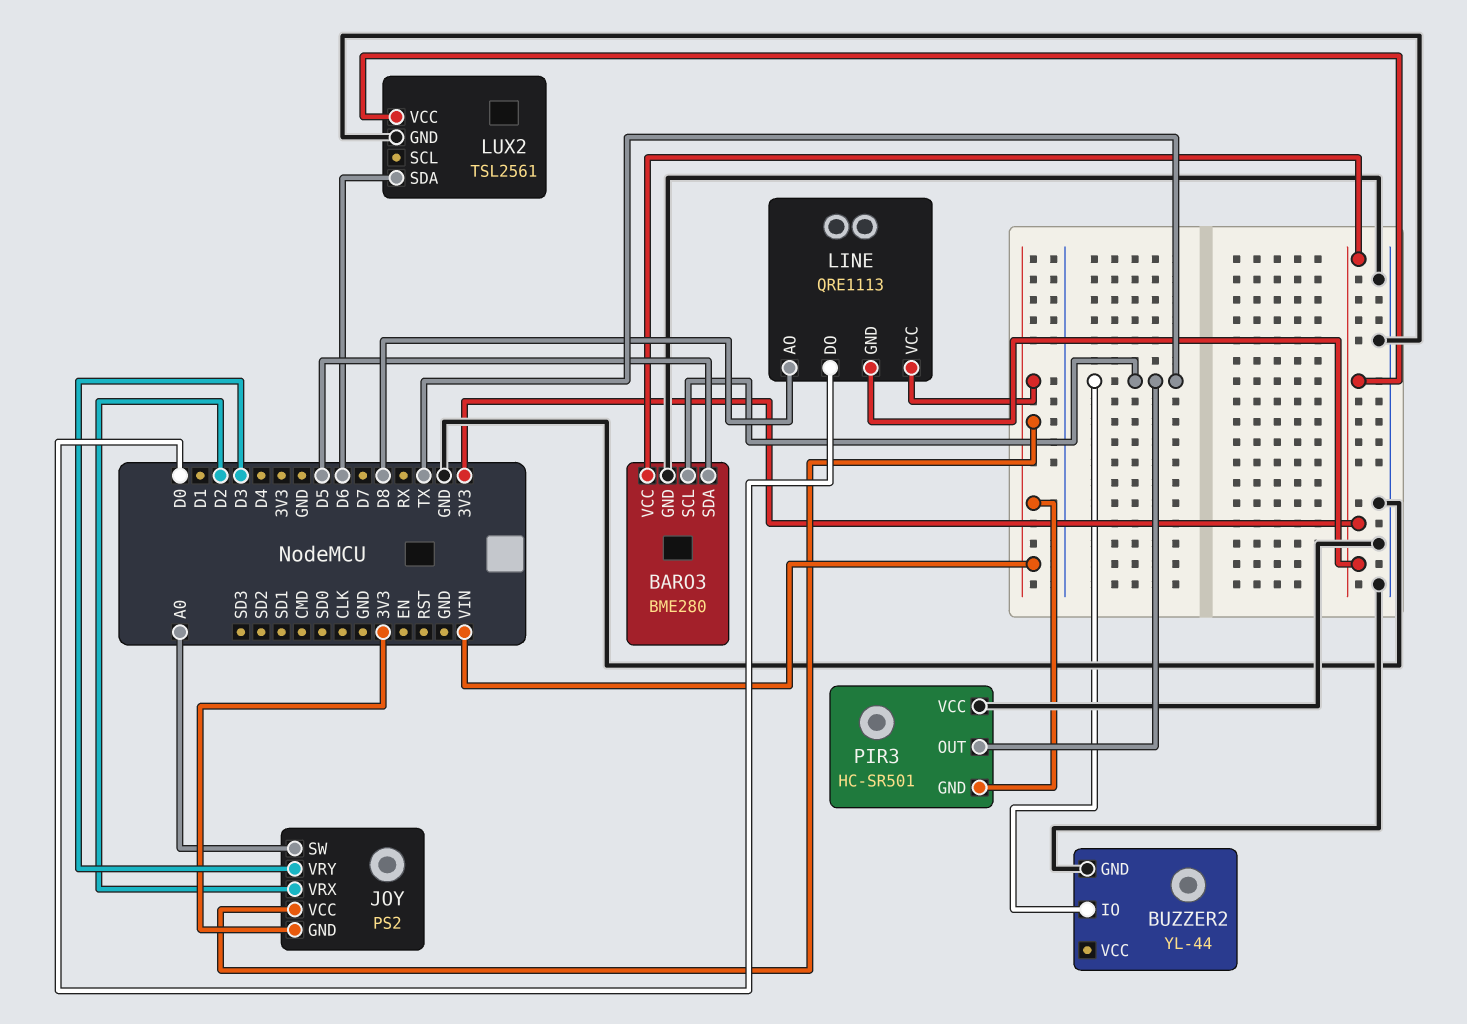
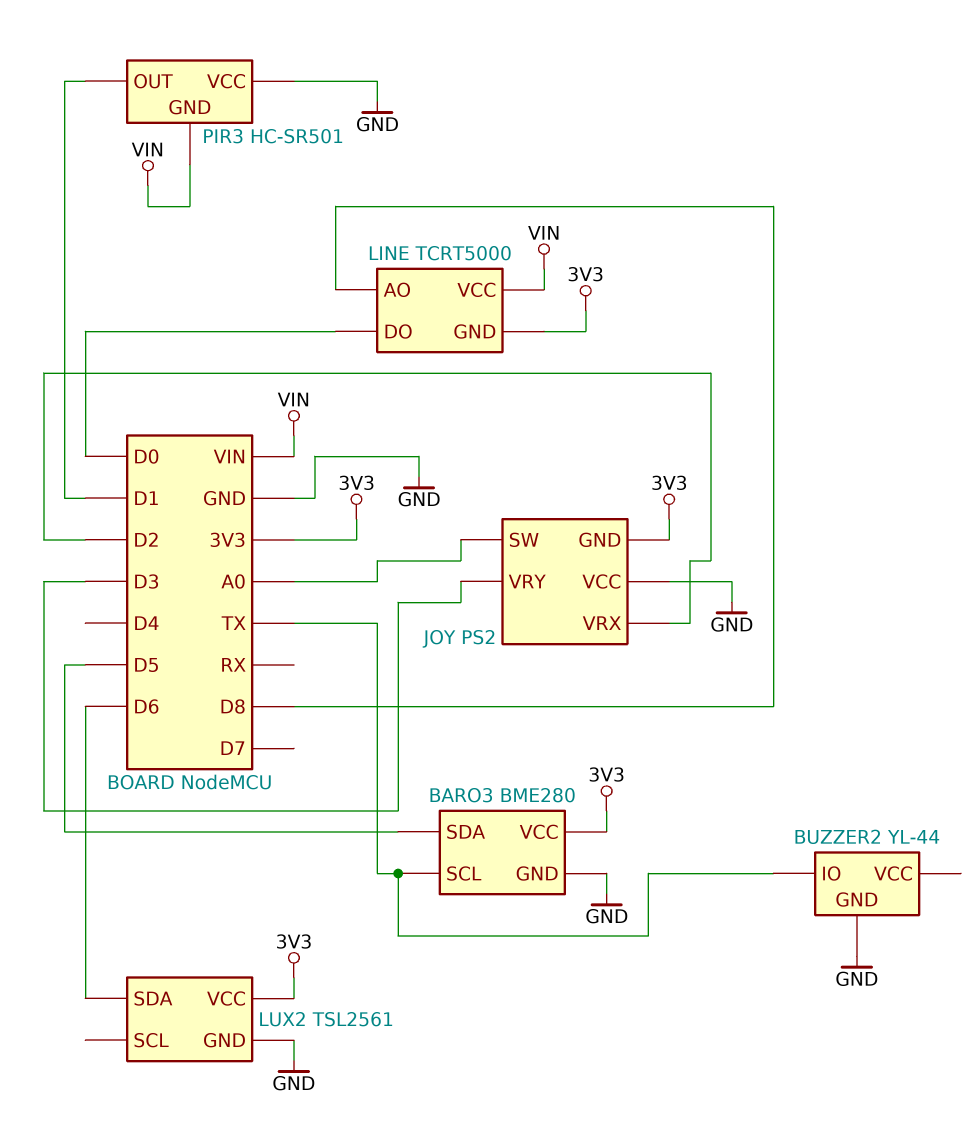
JOY pin VCC: VIN -> GND
LINE: QRE1113 -> TCRT5000
PIR3 pin OUT: TX -> D1

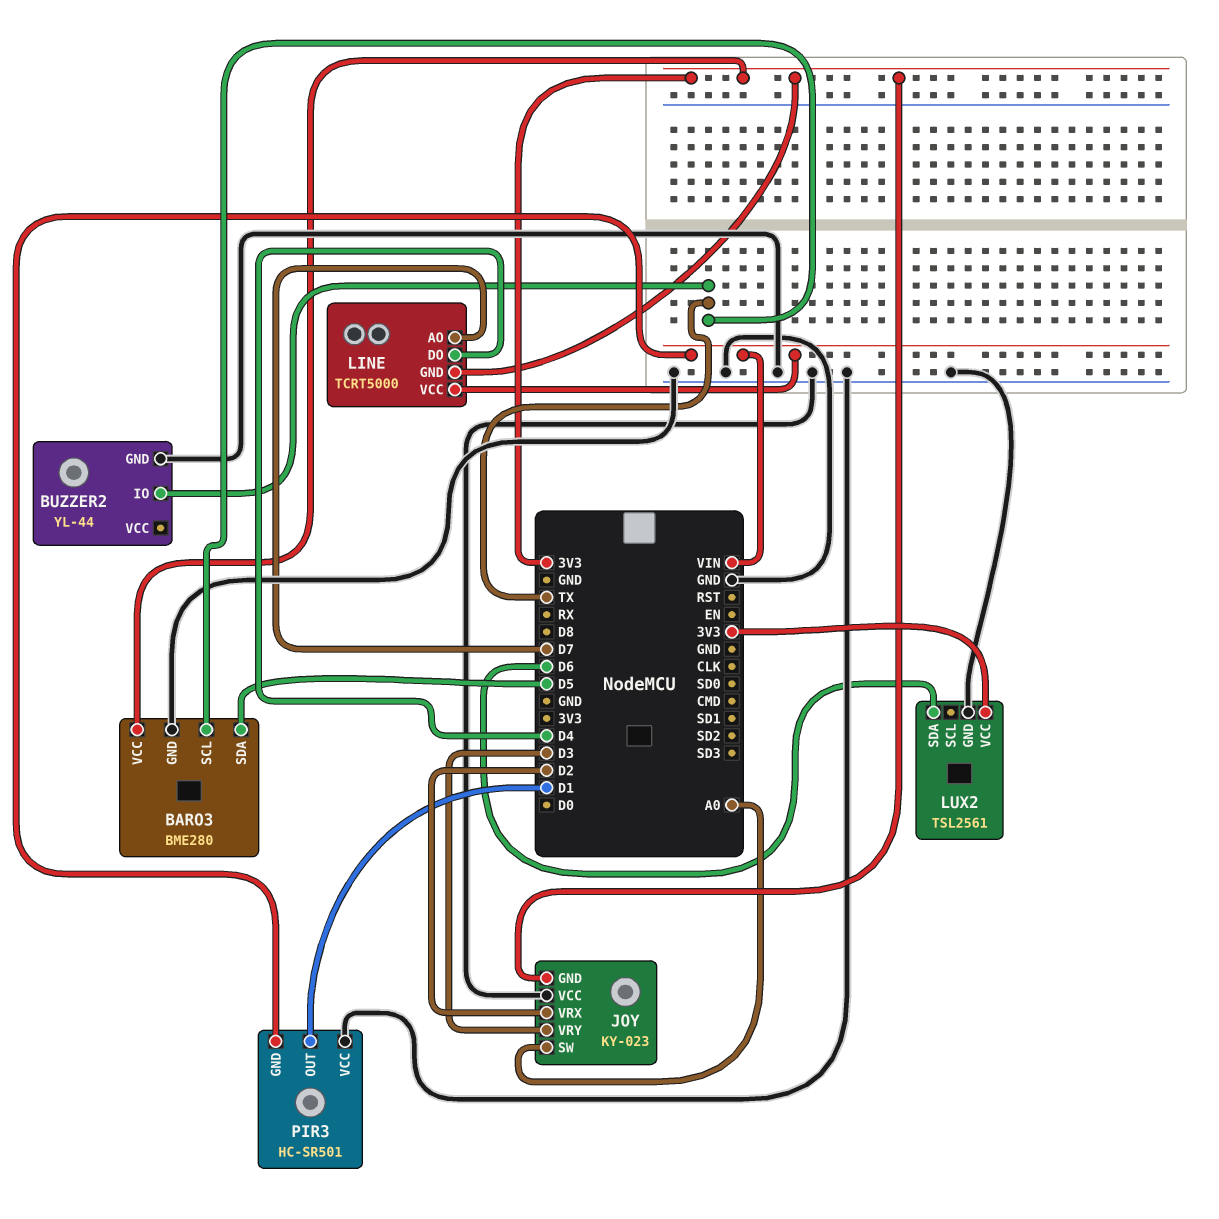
JOY: PS2 -> KY-023
LINE pin AO: D8 -> D7
LINE pin DO: D0 -> D4

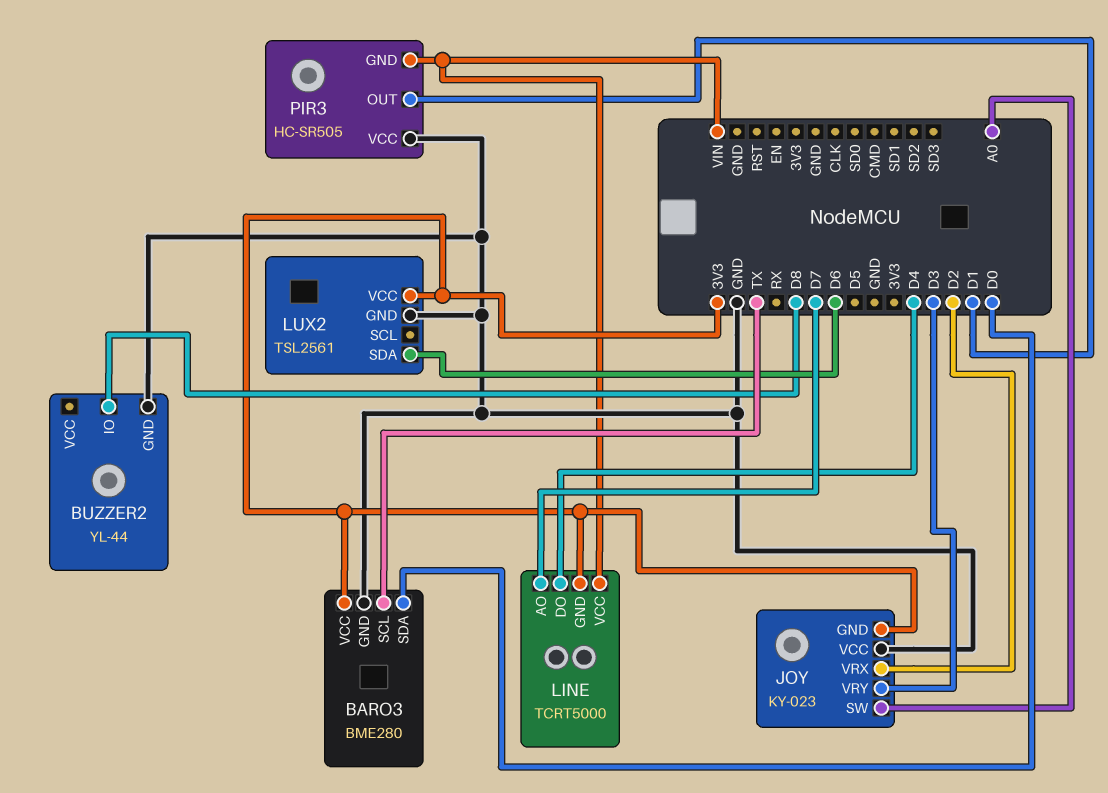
BARO3 pin SDA: D5 -> D0
BUZZER2 pin IO: TX -> D8
PIR3: HC-SR501 -> HC-SR505

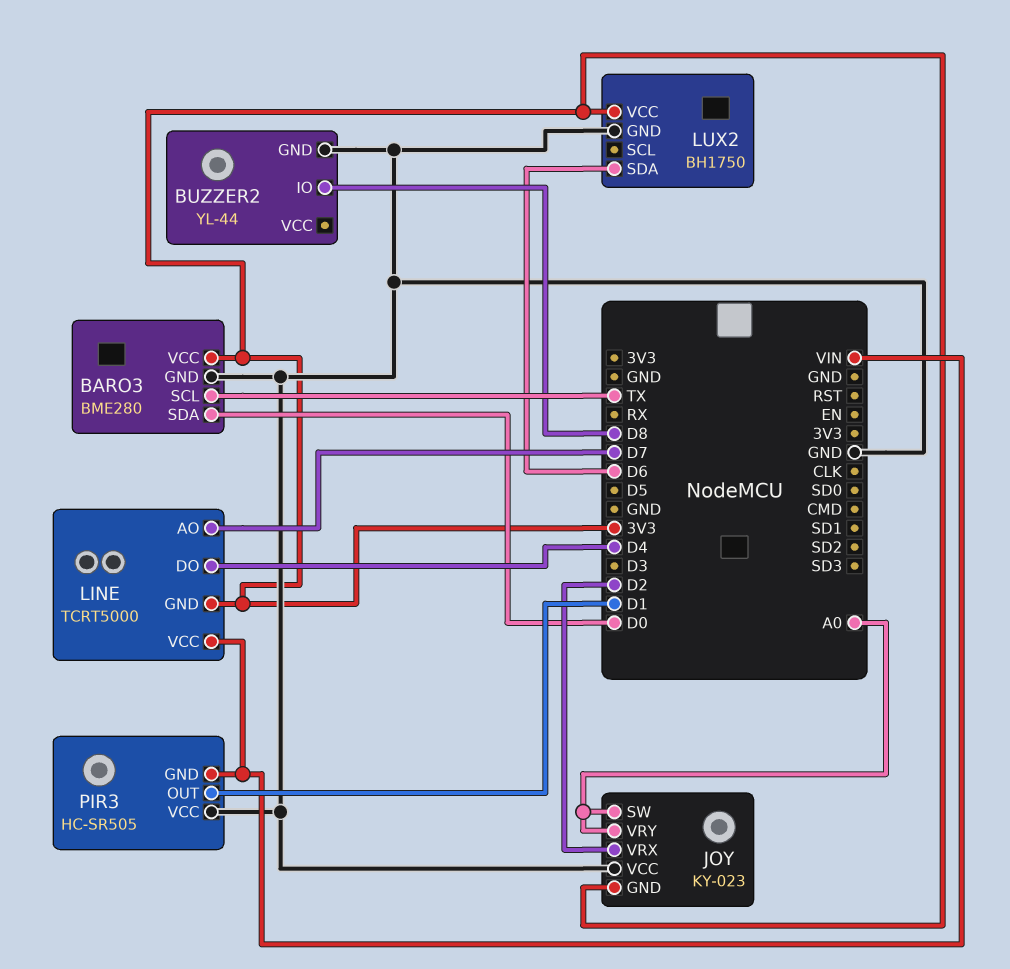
JOY pin VRY: D3 -> A0
LUX2: TSL2561 -> BH1750

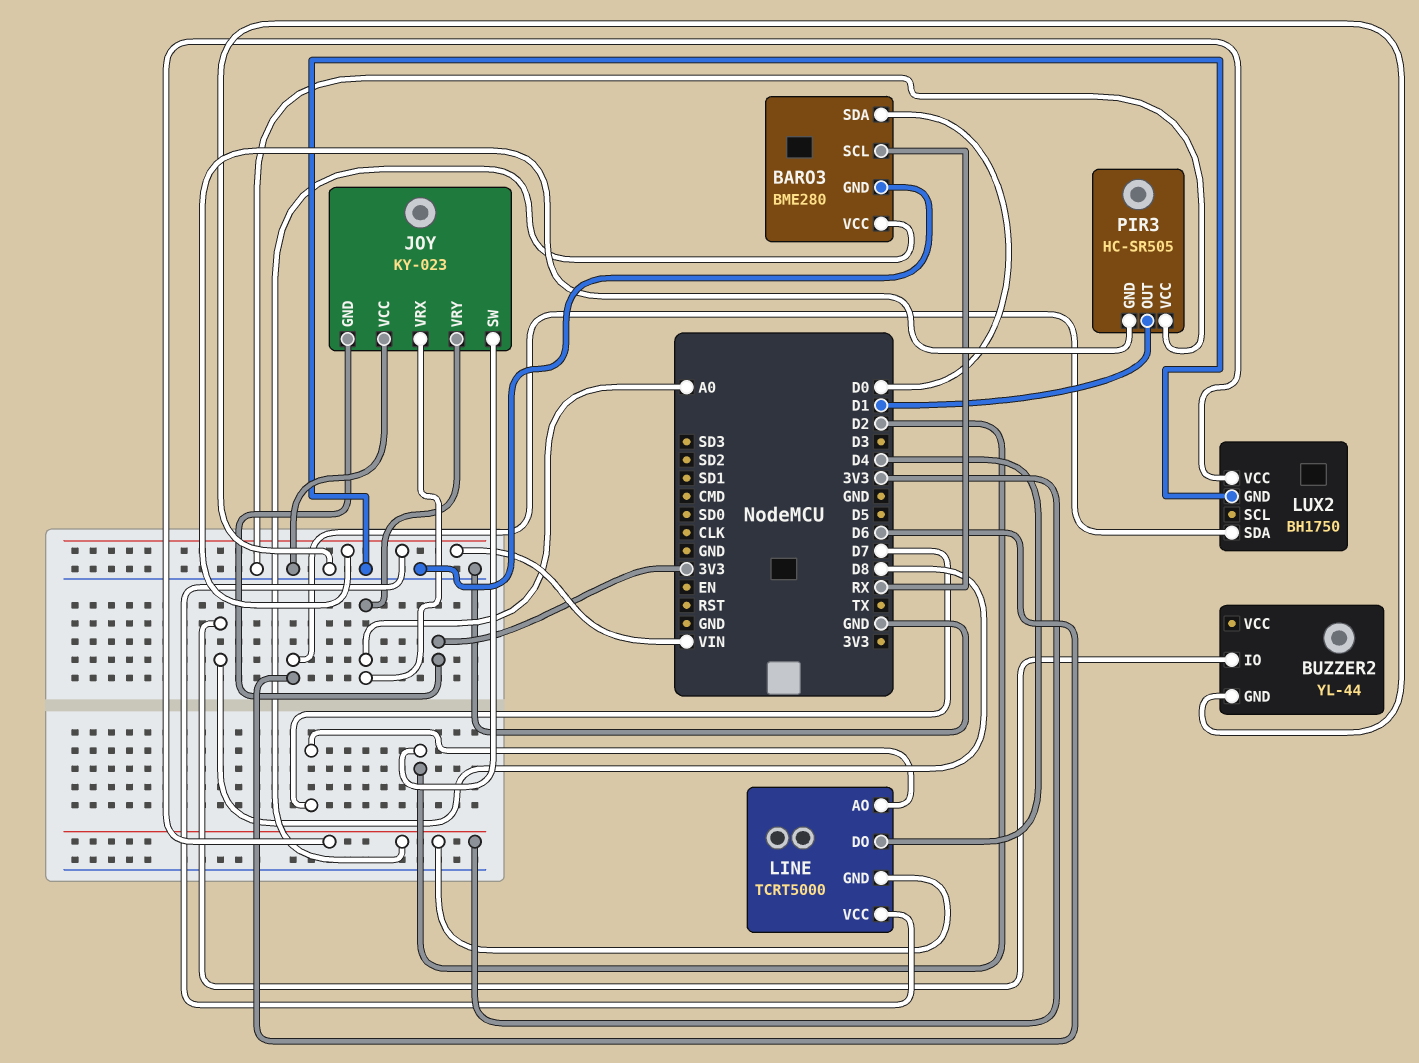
BARO3 pin SCL: TX -> RX
JOY pin SW: A0 -> D2
JOY pin VRX: D2 -> A0

